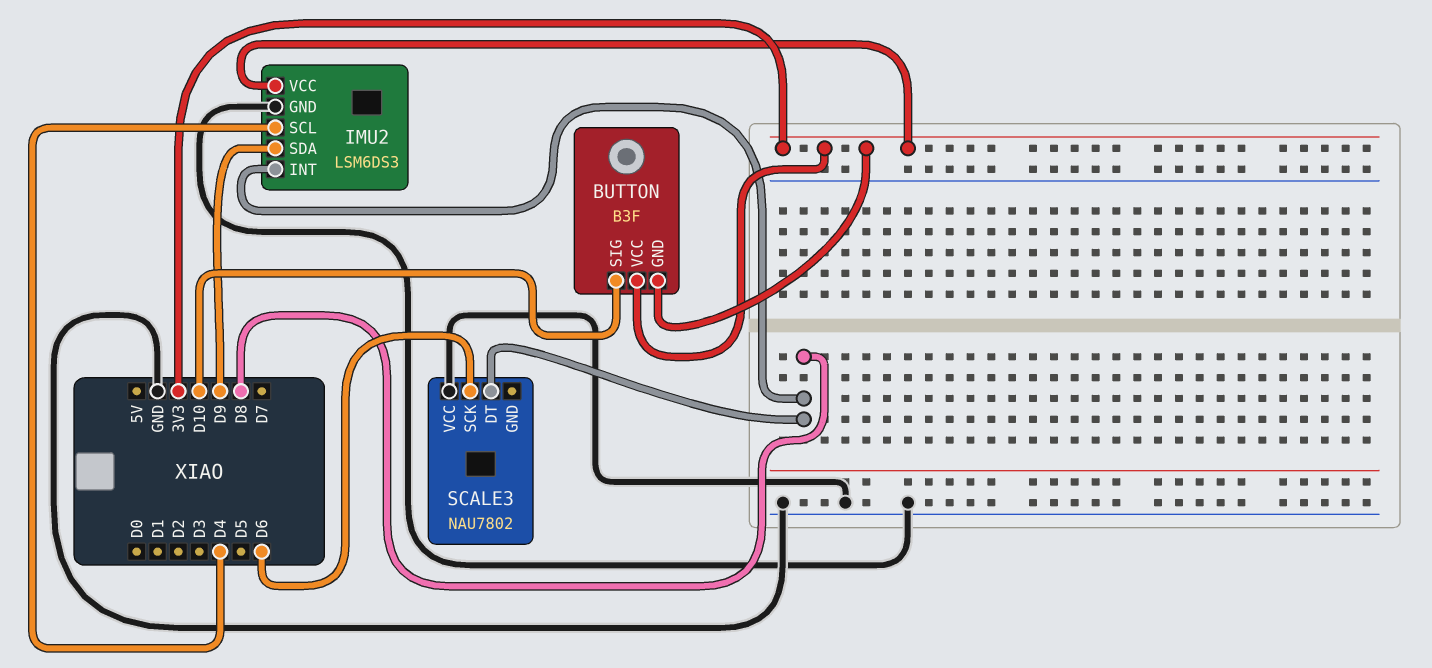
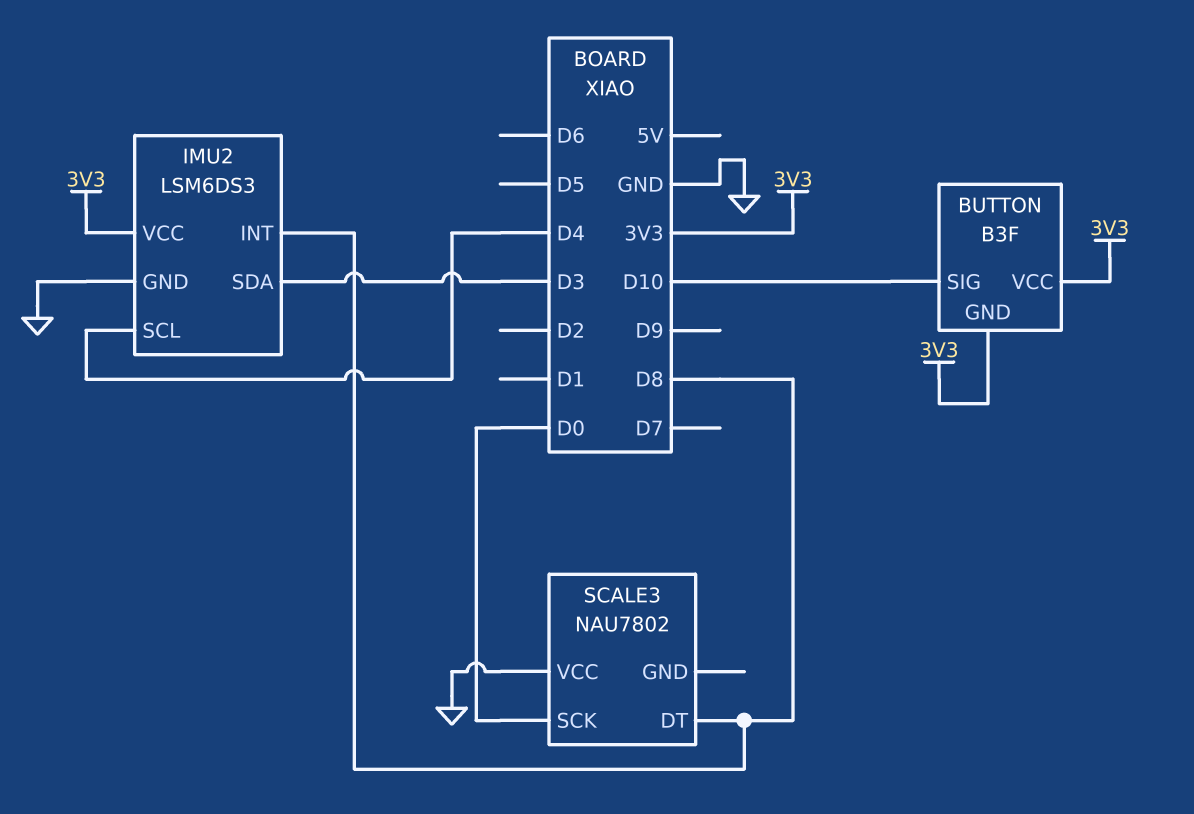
IMU2 pin SDA: D9 -> D3
SCALE3 pin SCK: D6 -> D0

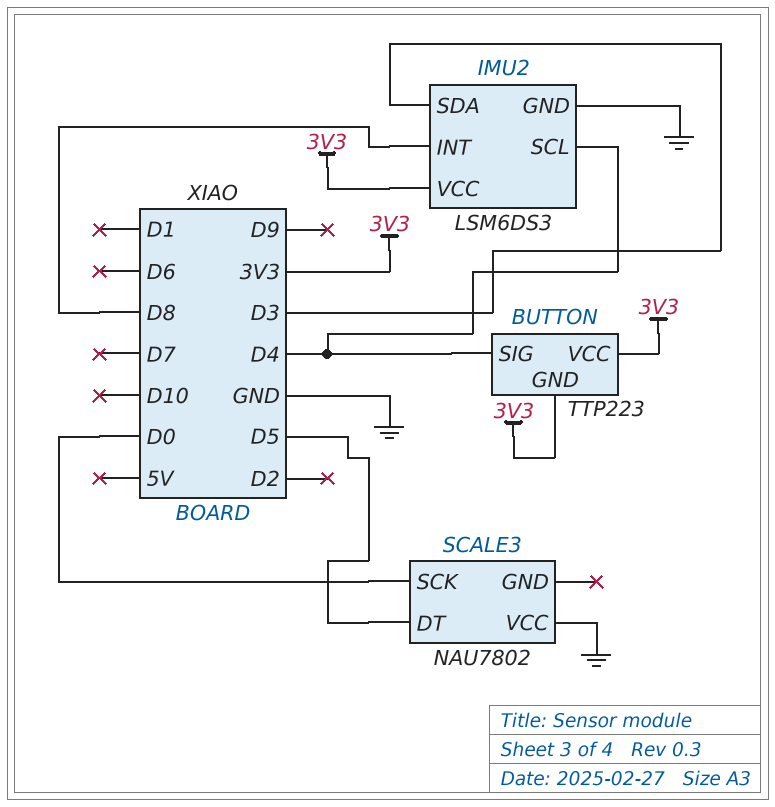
BUTTON: B3F -> TTP223
BUTTON pin SIG: D10 -> D4
SCALE3 pin DT: D8 -> D5

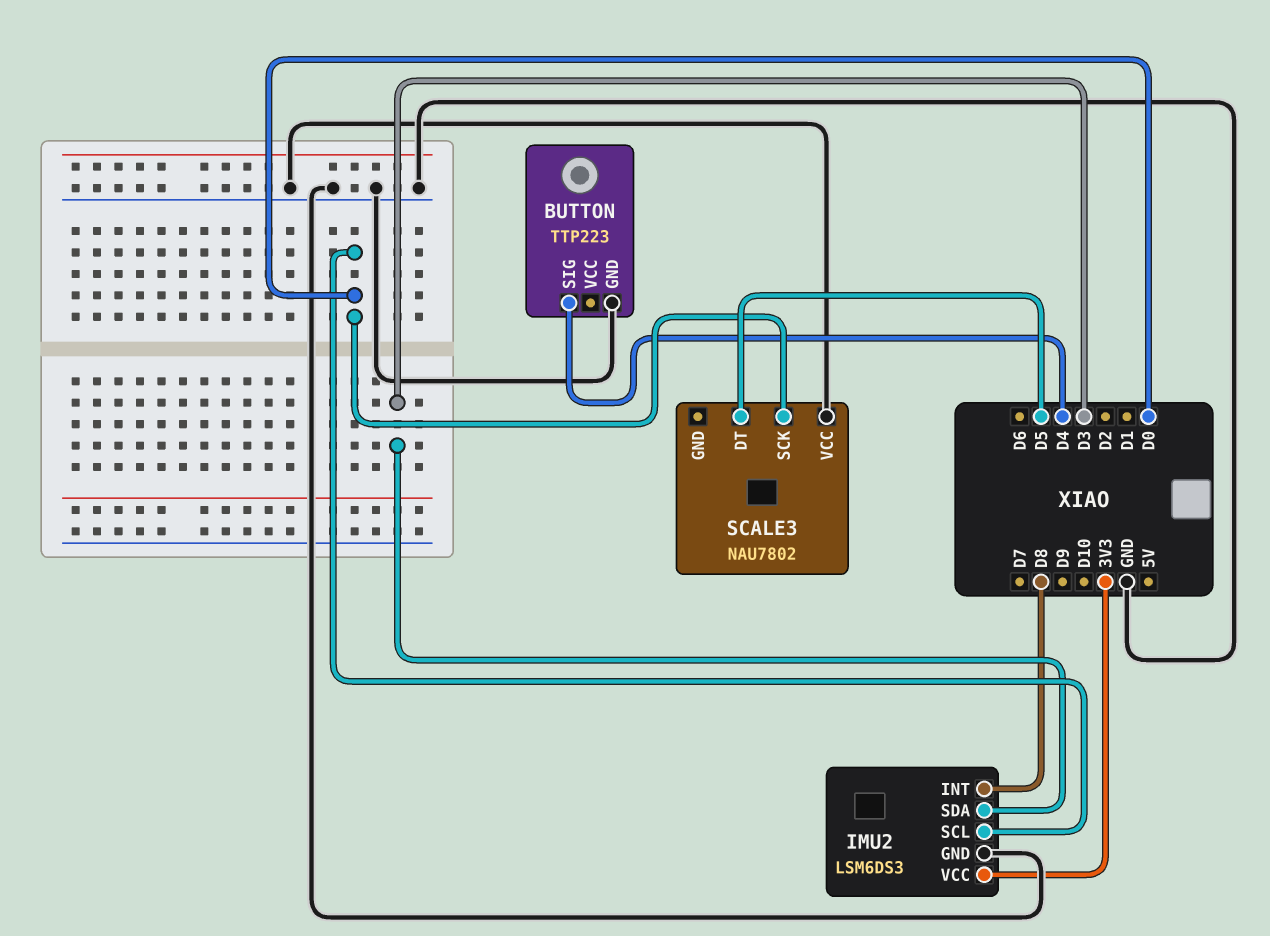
BUTTON pin GND: 3V3 -> GND
BUTTON pin VCC: 3V3 -> none
IMU2 pin SCL: D4 -> D0

